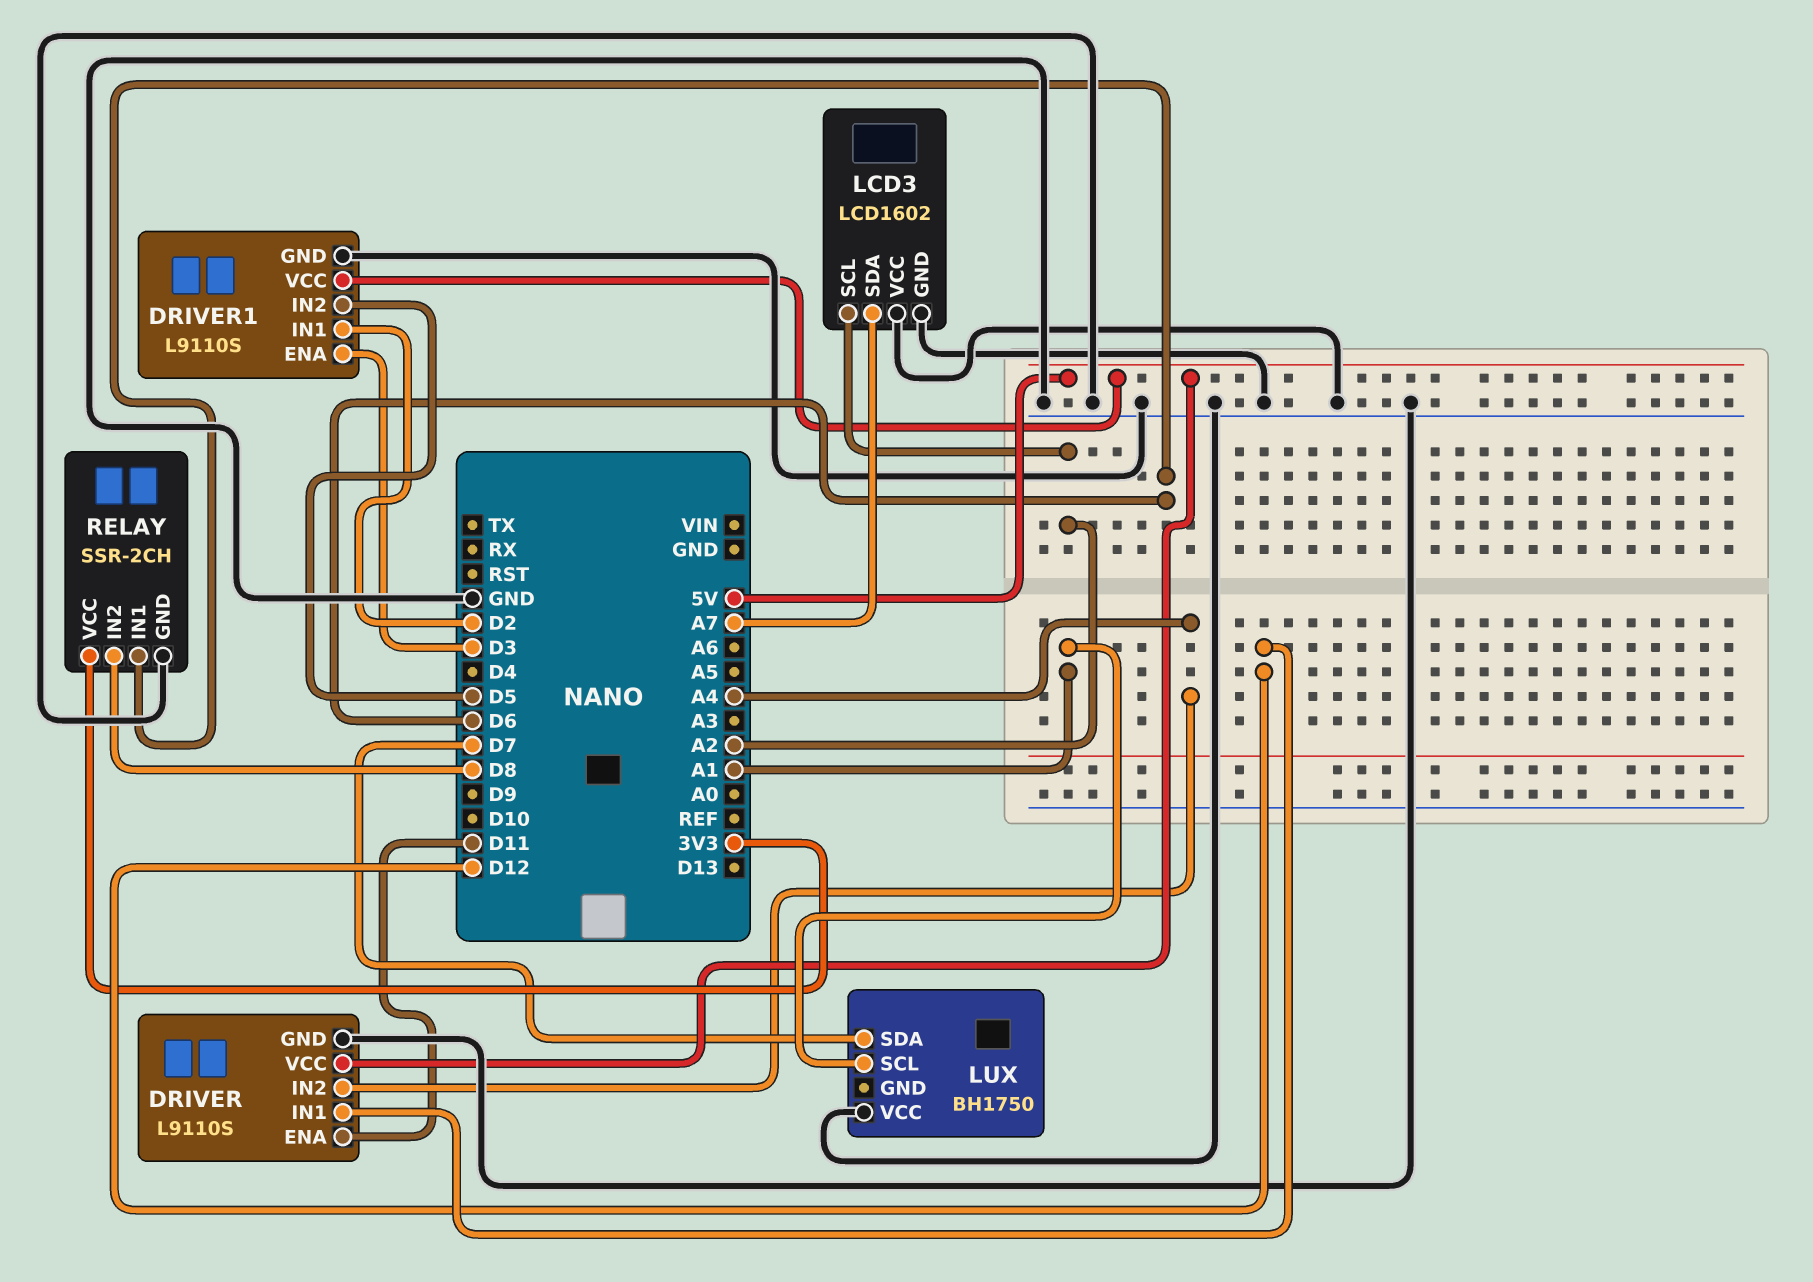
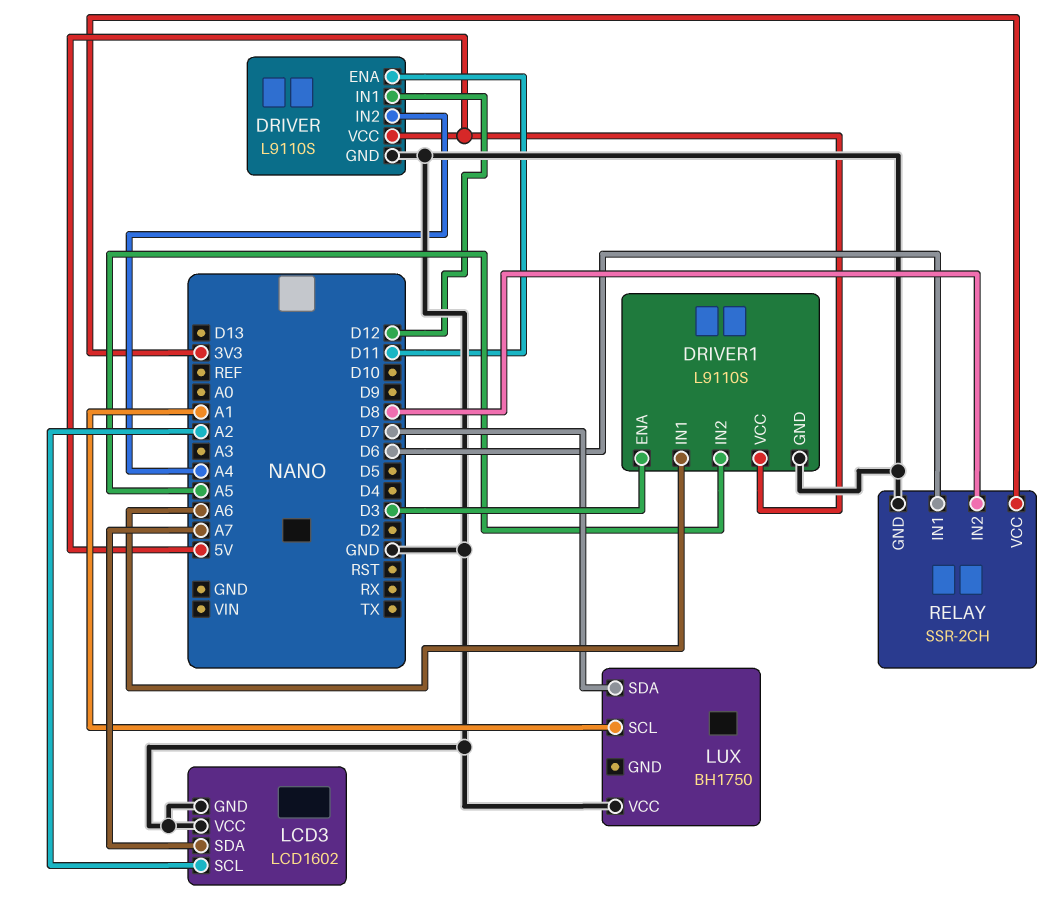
DRIVER1 pin IN1: D2 -> A6
DRIVER1 pin IN2: D5 -> A5

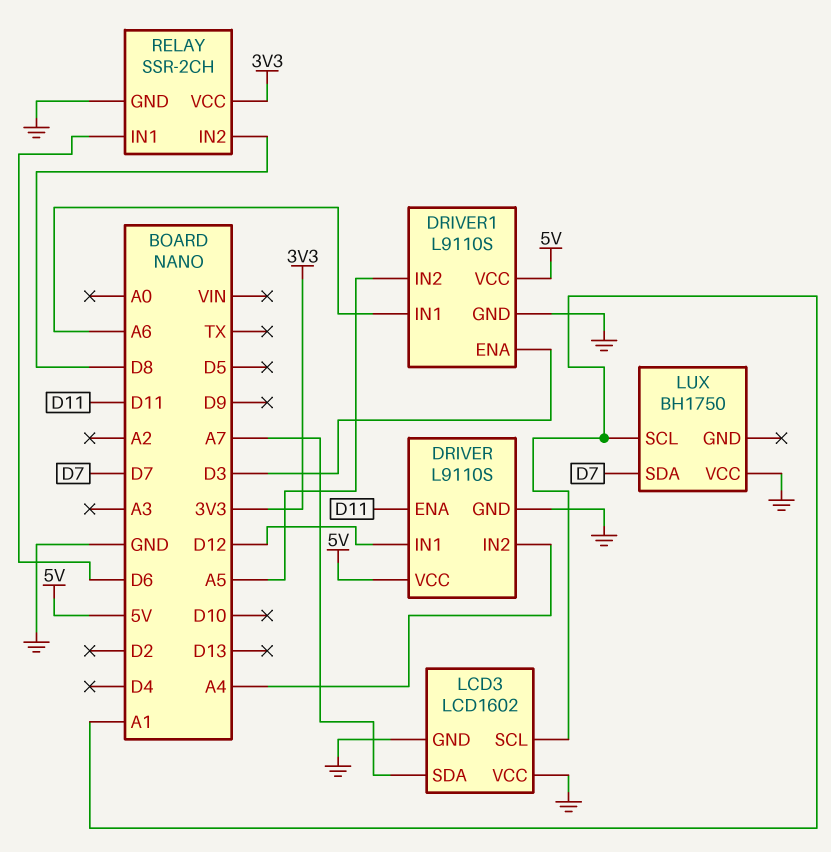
LCD3 pin SCL: A2 -> A1

